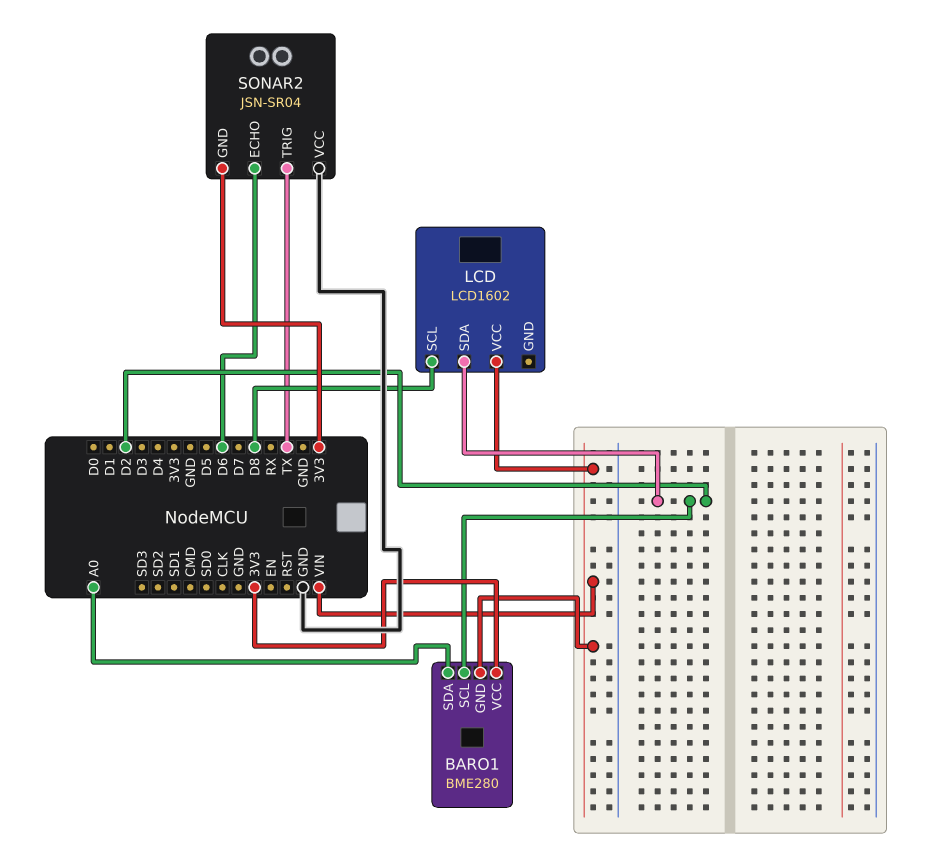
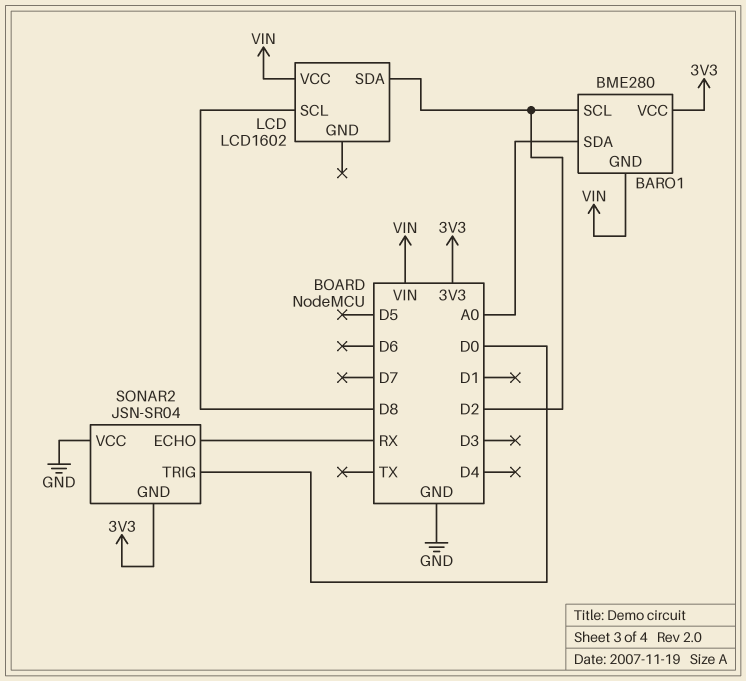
SONAR2 pin ECHO: D6 -> RX
SONAR2 pin TRIG: TX -> D0

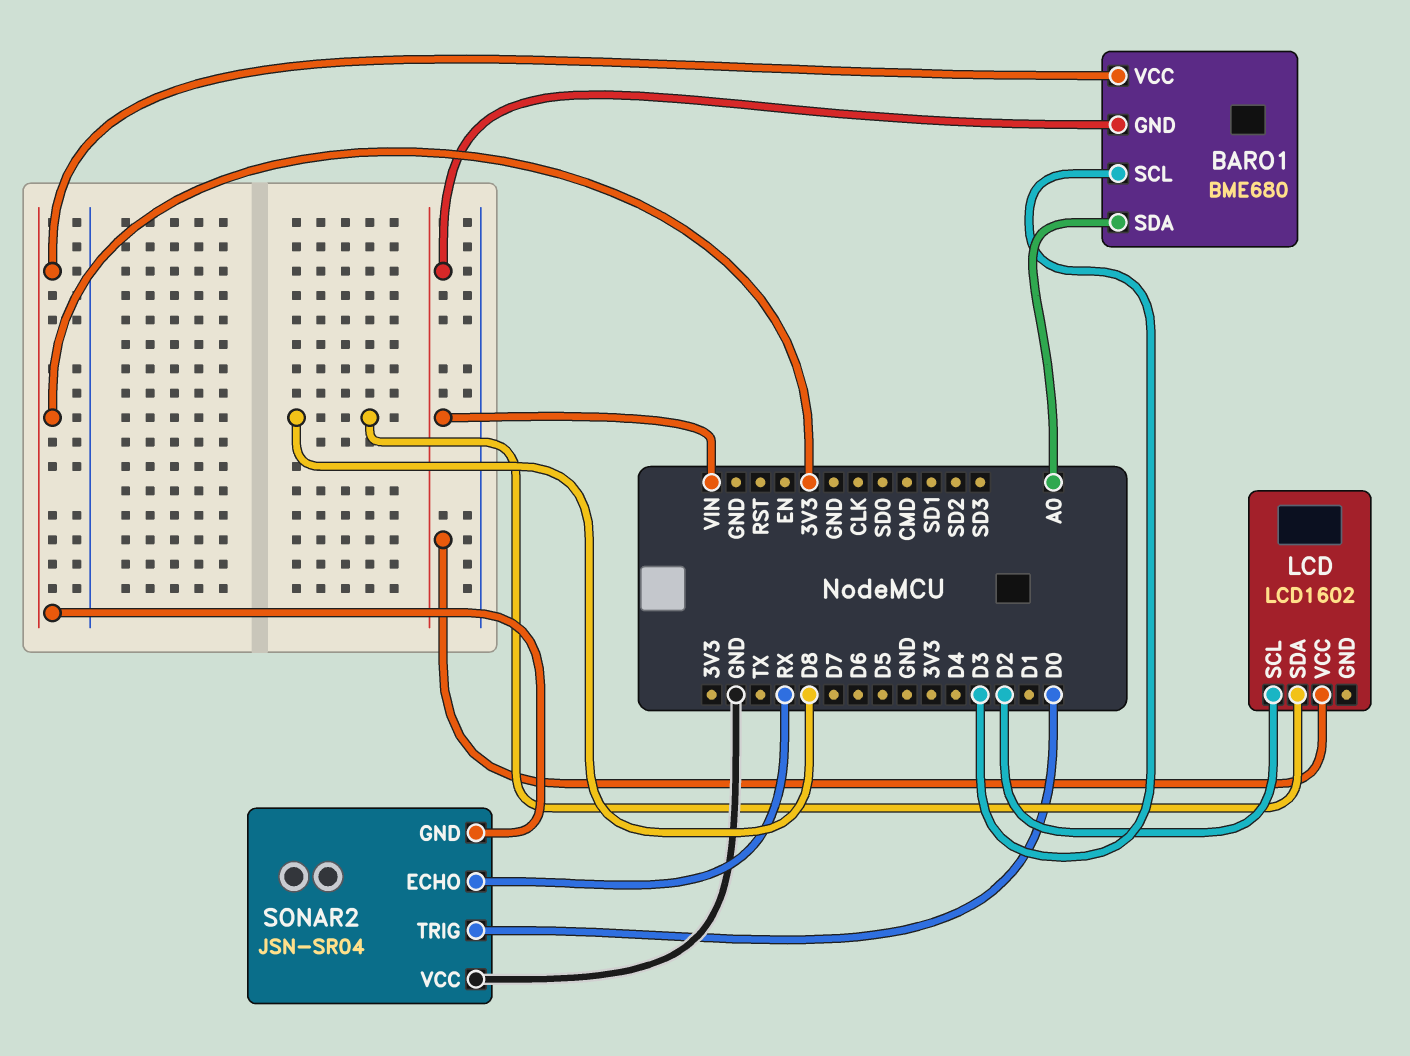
BARO1: BME280 -> BME680
BARO1 pin SCL: D2 -> D3
LCD pin SCL: D8 -> D2
LCD pin SDA: D2 -> D8

